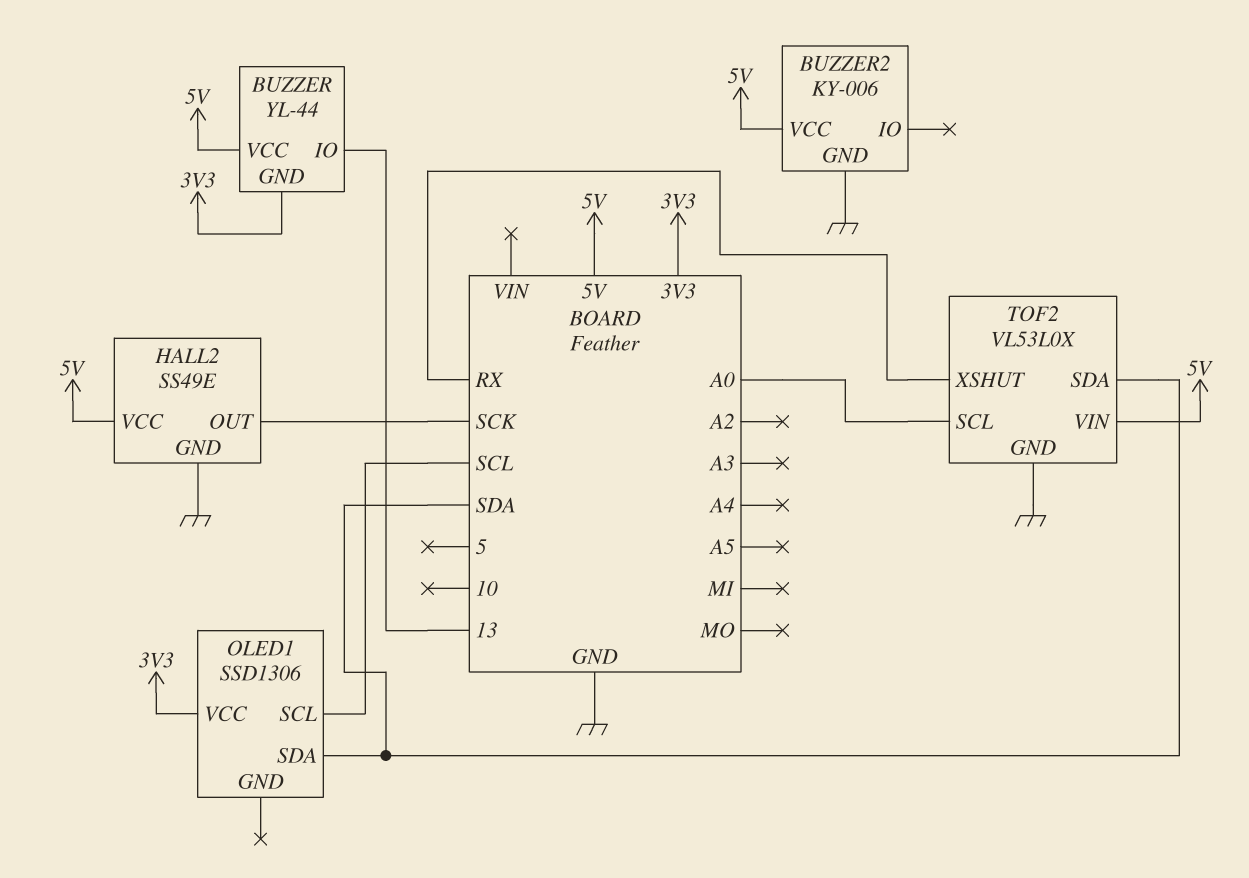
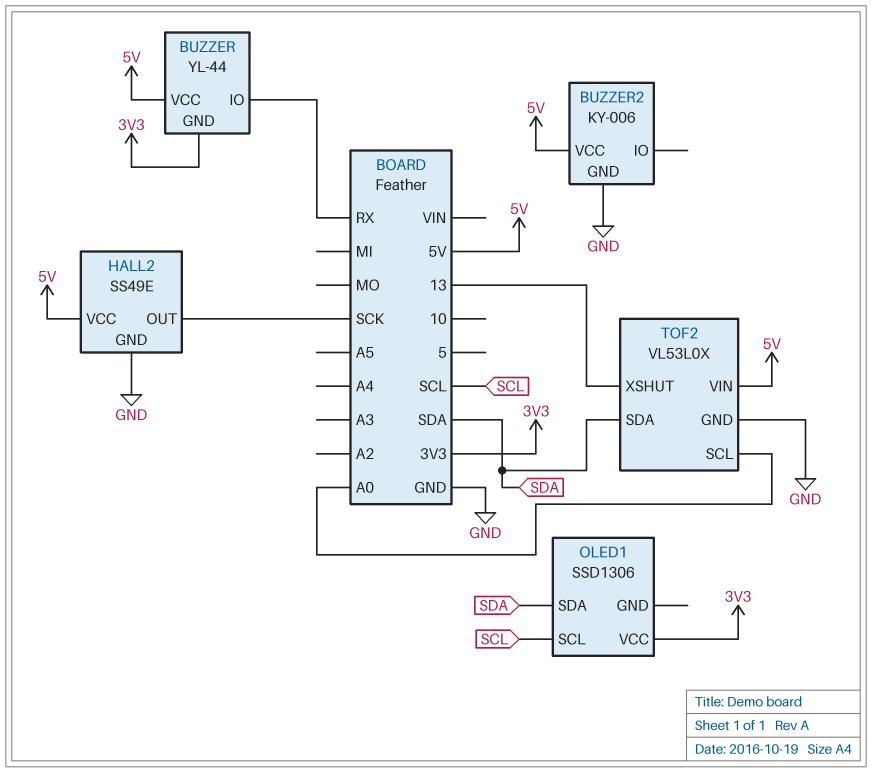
BUZZER pin IO: 13 -> RX
TOF2 pin XSHUT: RX -> 13

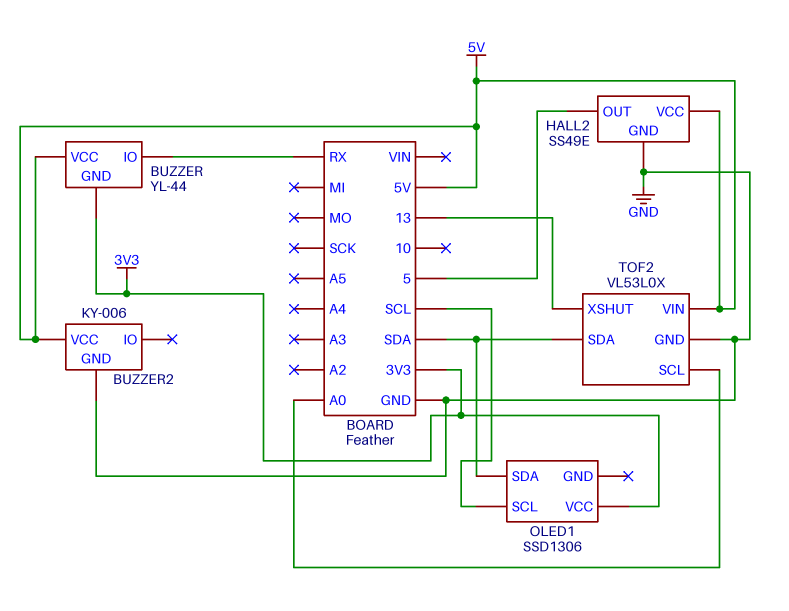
HALL2 pin OUT: SCK -> 5

